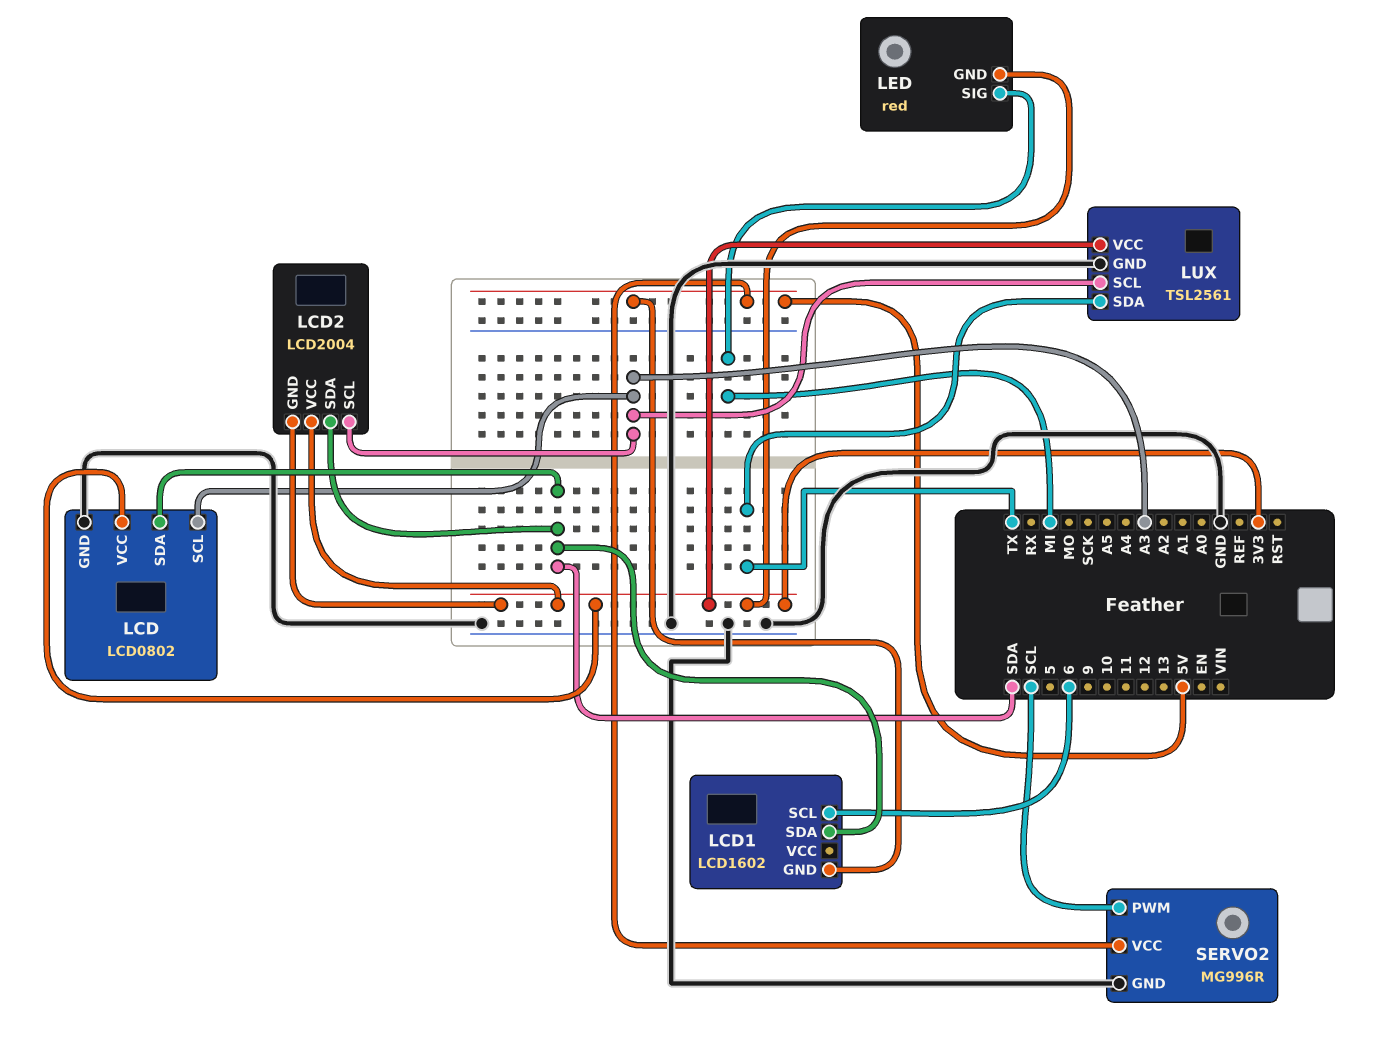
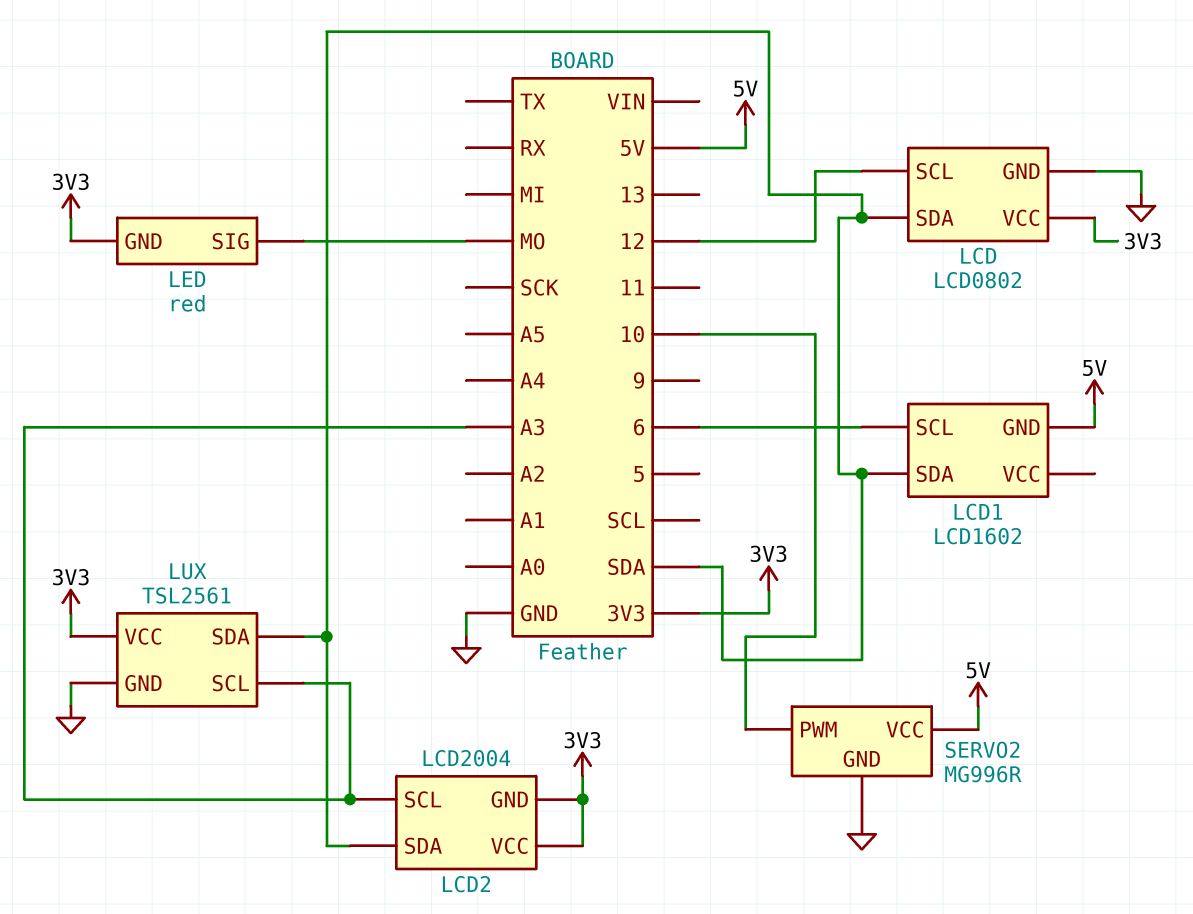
LCD pin SCL: A3 -> 12
LED pin SIG: MI -> MO
LUX pin SDA: TX -> SDA
SERVO2 pin PWM: SCL -> 10

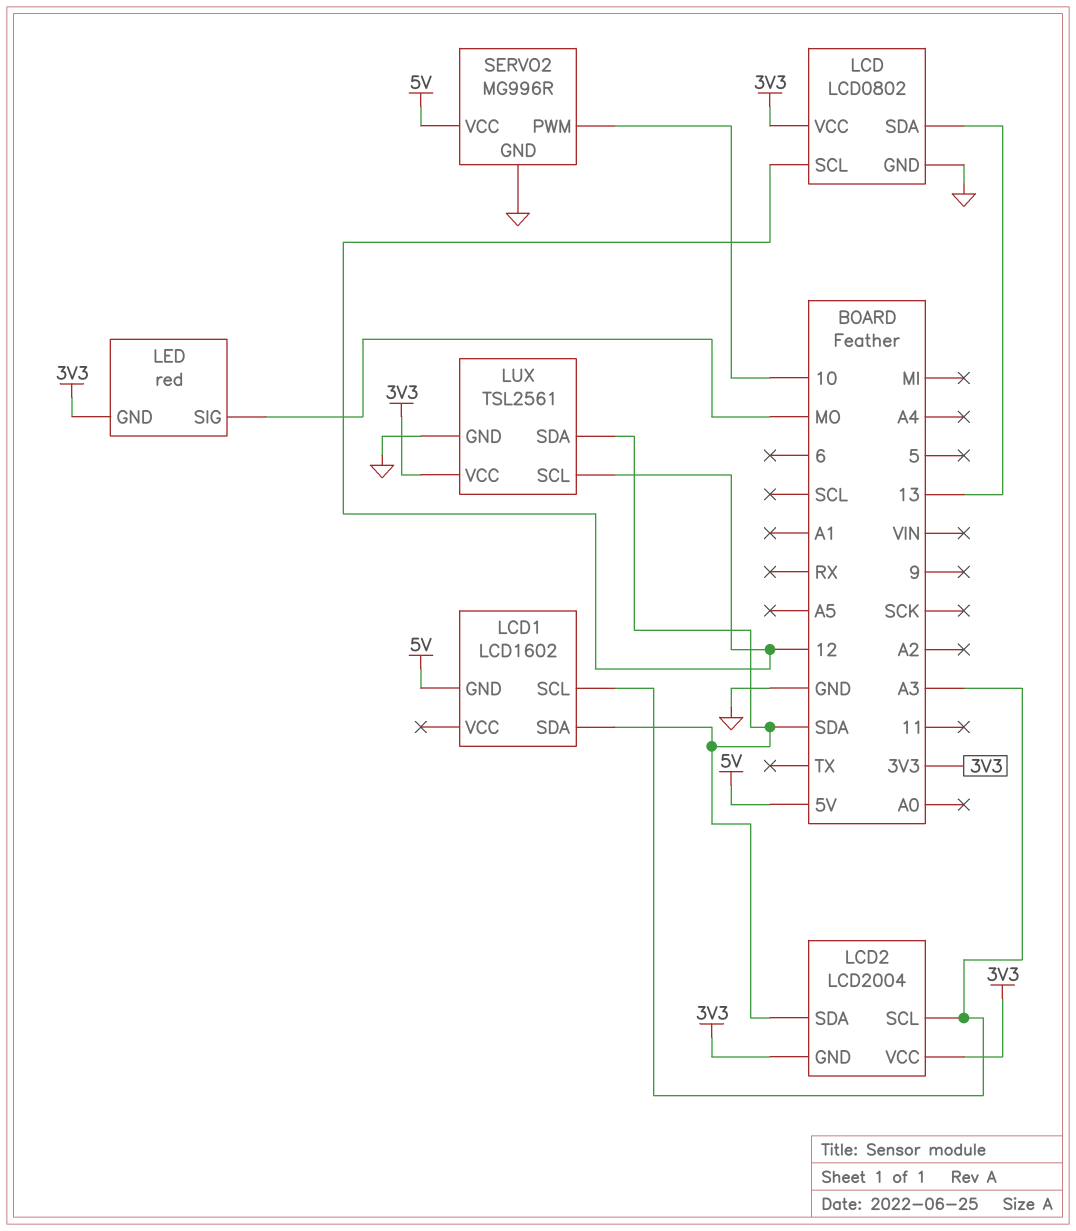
LCD pin SDA: SDA -> 13
LCD1 pin SCL: 6 -> A3
LUX pin SCL: A3 -> 12

